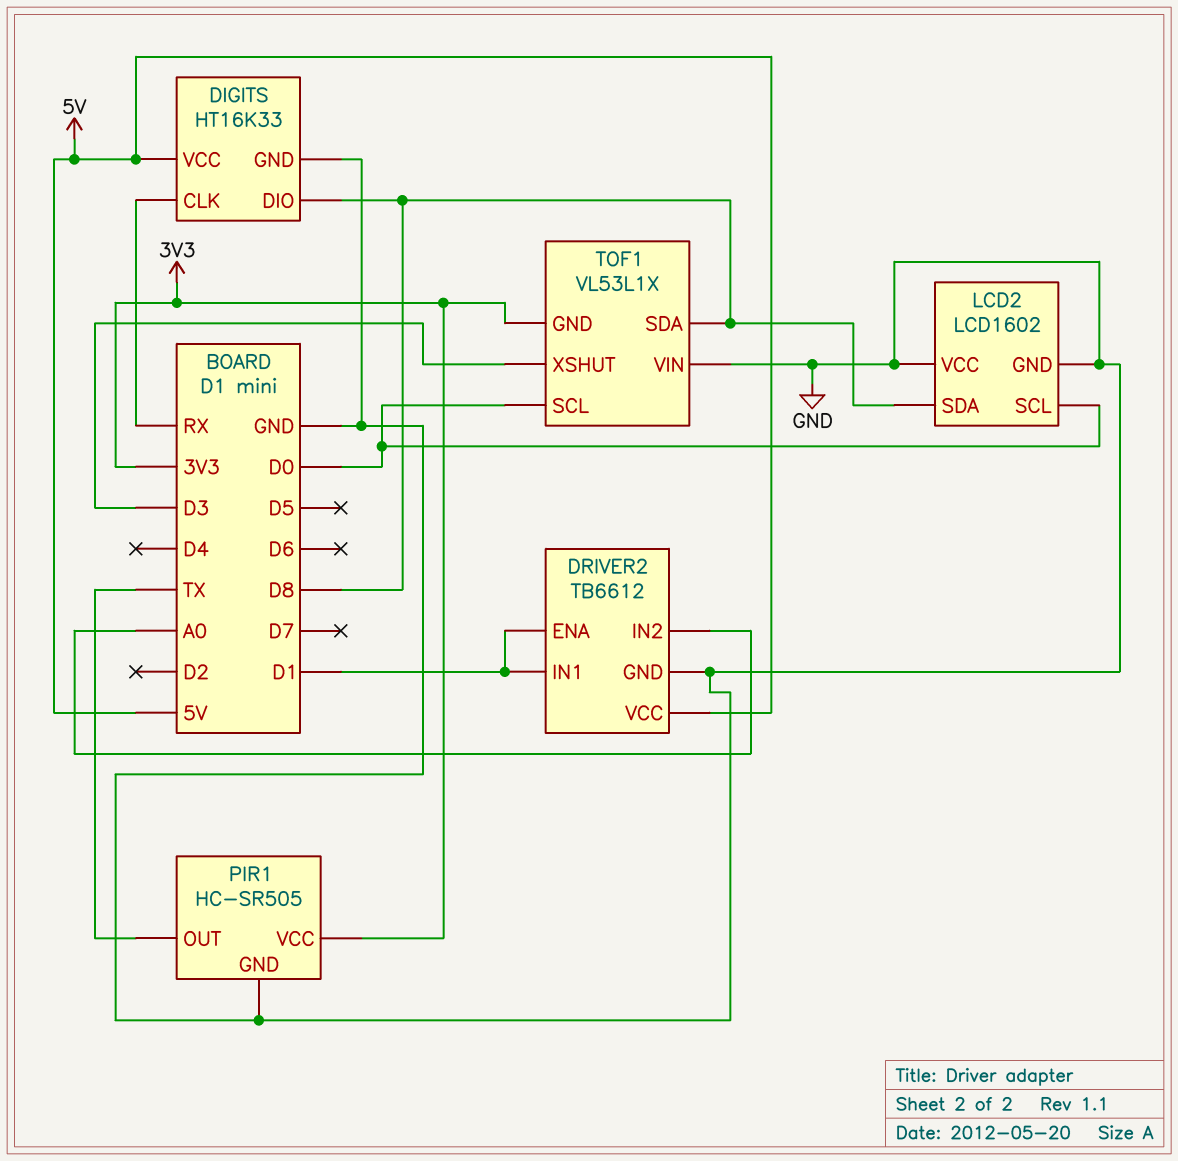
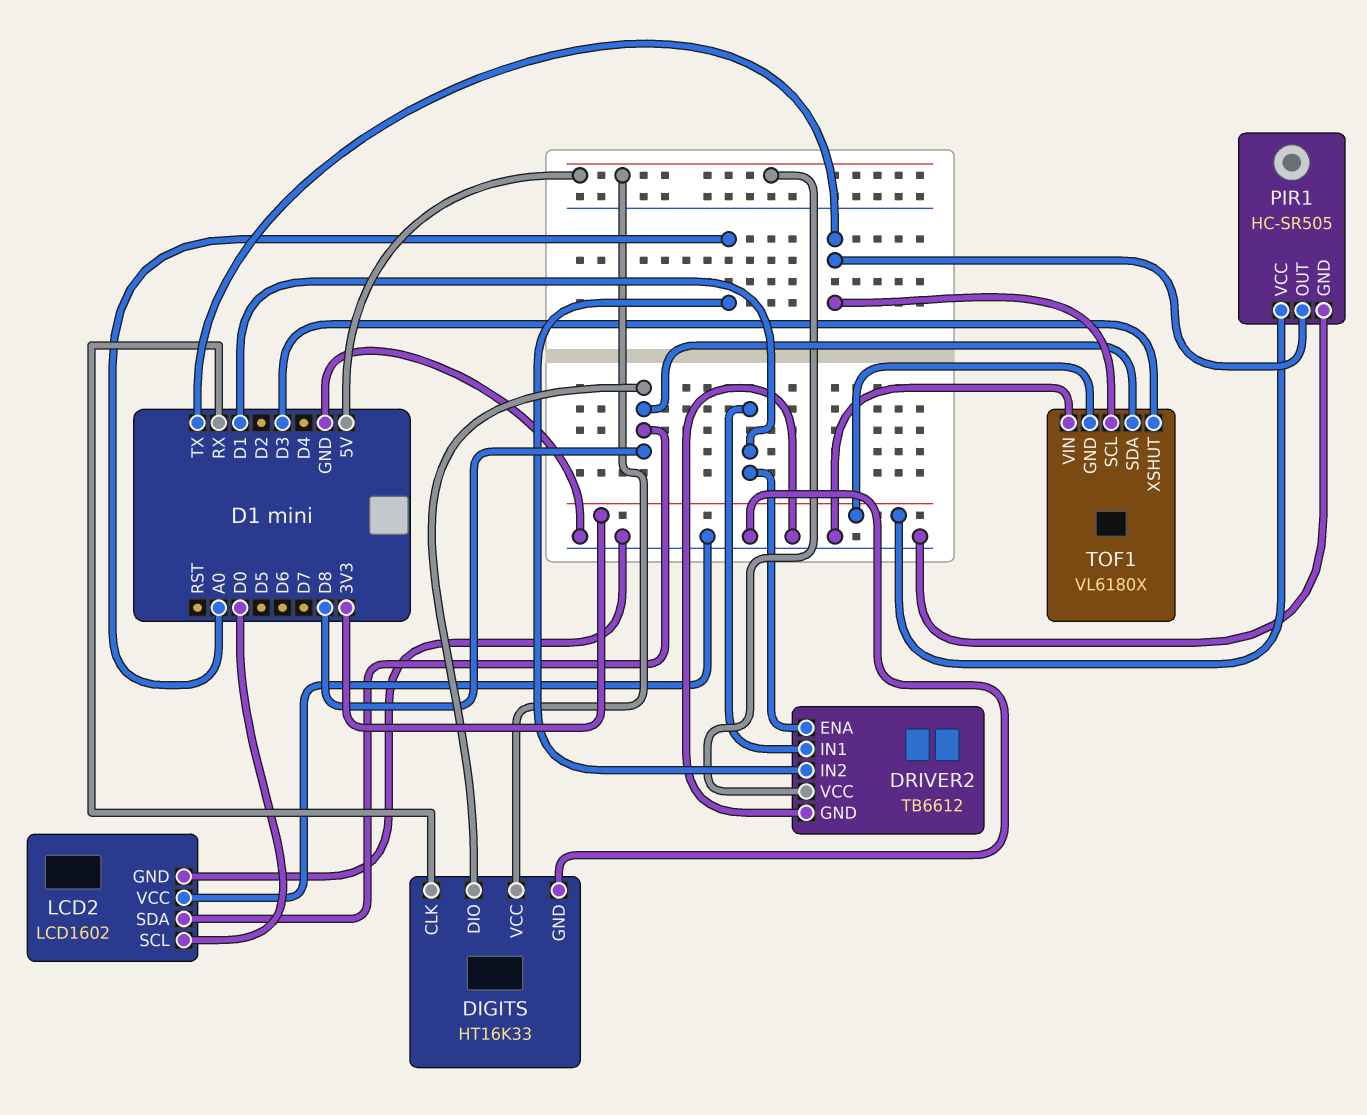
TOF1: VL53L1X -> VL6180X
TOF1 pin SCL: D0 -> TX

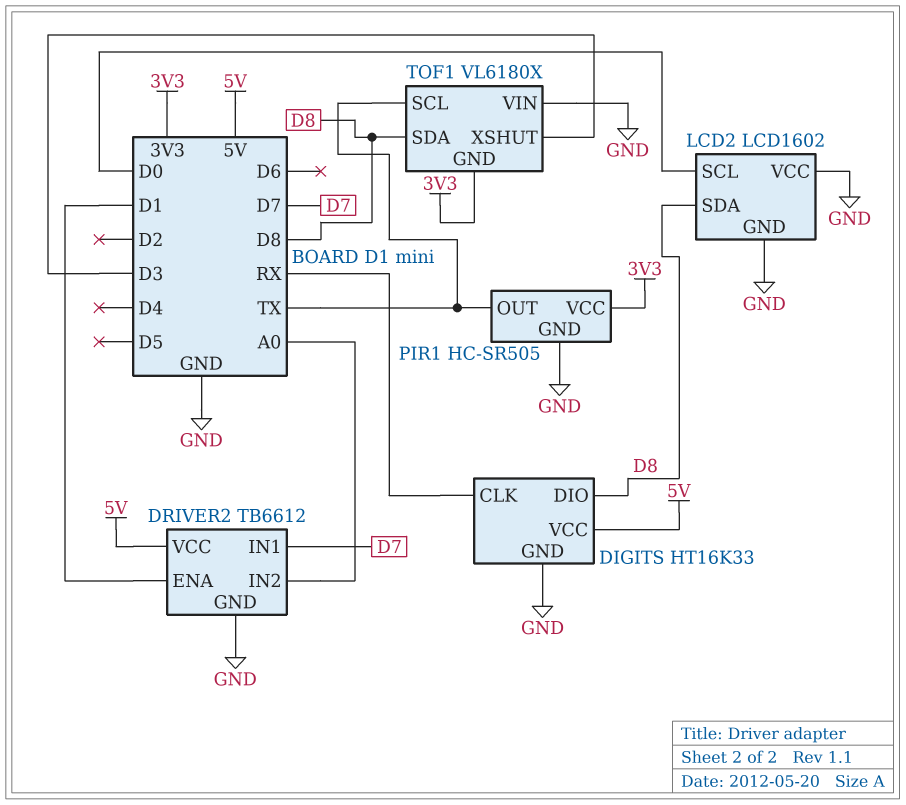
DRIVER2 pin IN1: D1 -> D7

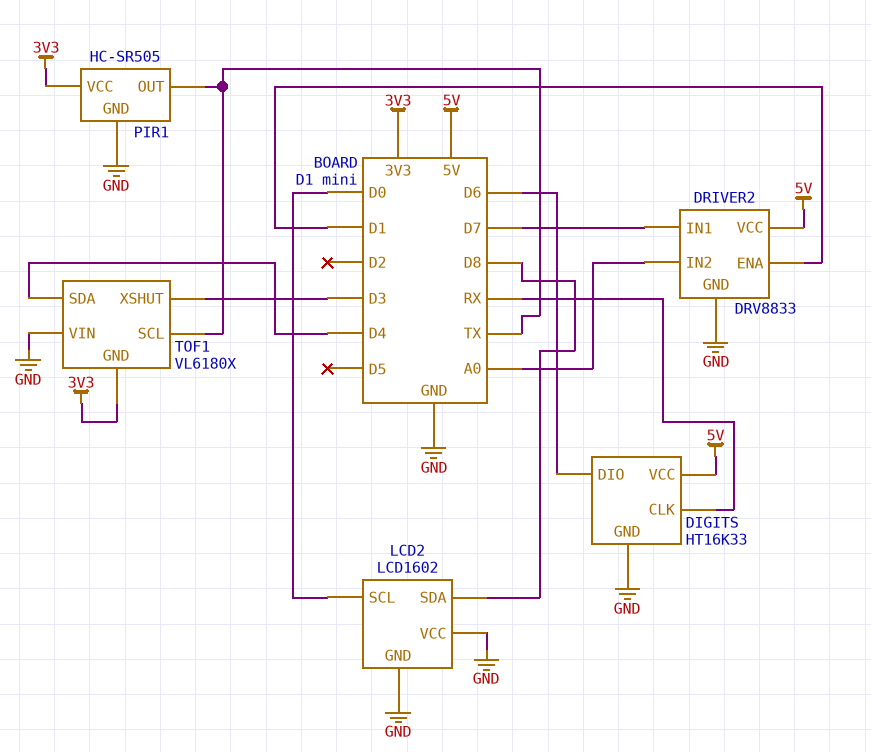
DIGITS pin DIO: D8 -> D6
DRIVER2: TB6612 -> DRV8833
TOF1 pin SDA: D8 -> D4

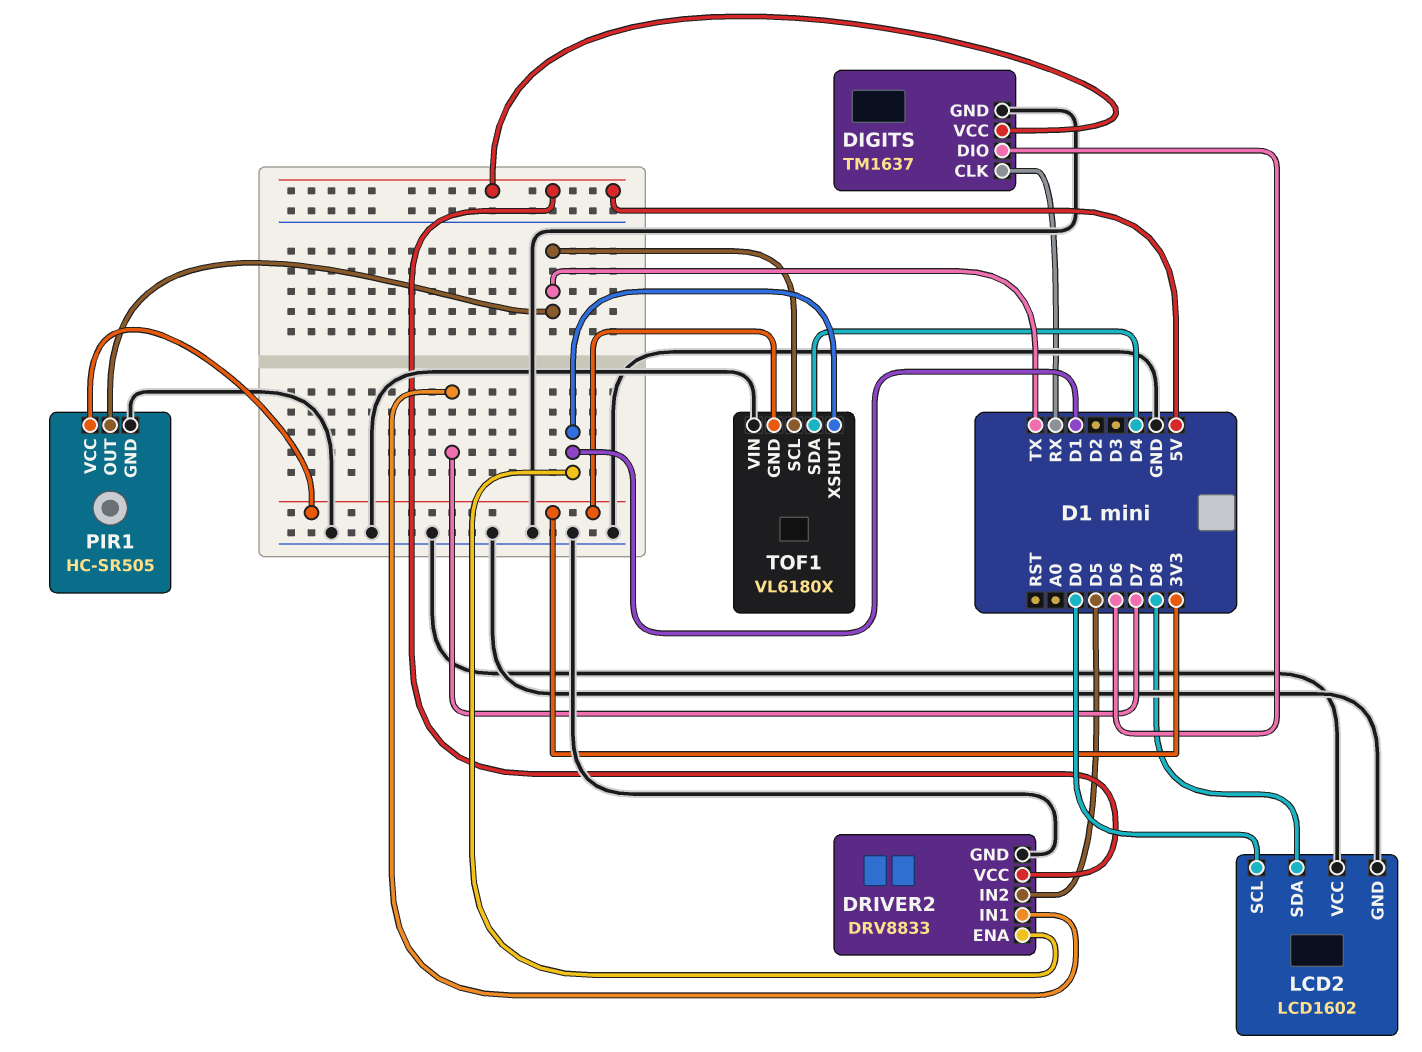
DIGITS: HT16K33 -> TM1637
DRIVER2 pin IN2: A0 -> D5
TOF1 pin XSHUT: D3 -> D1

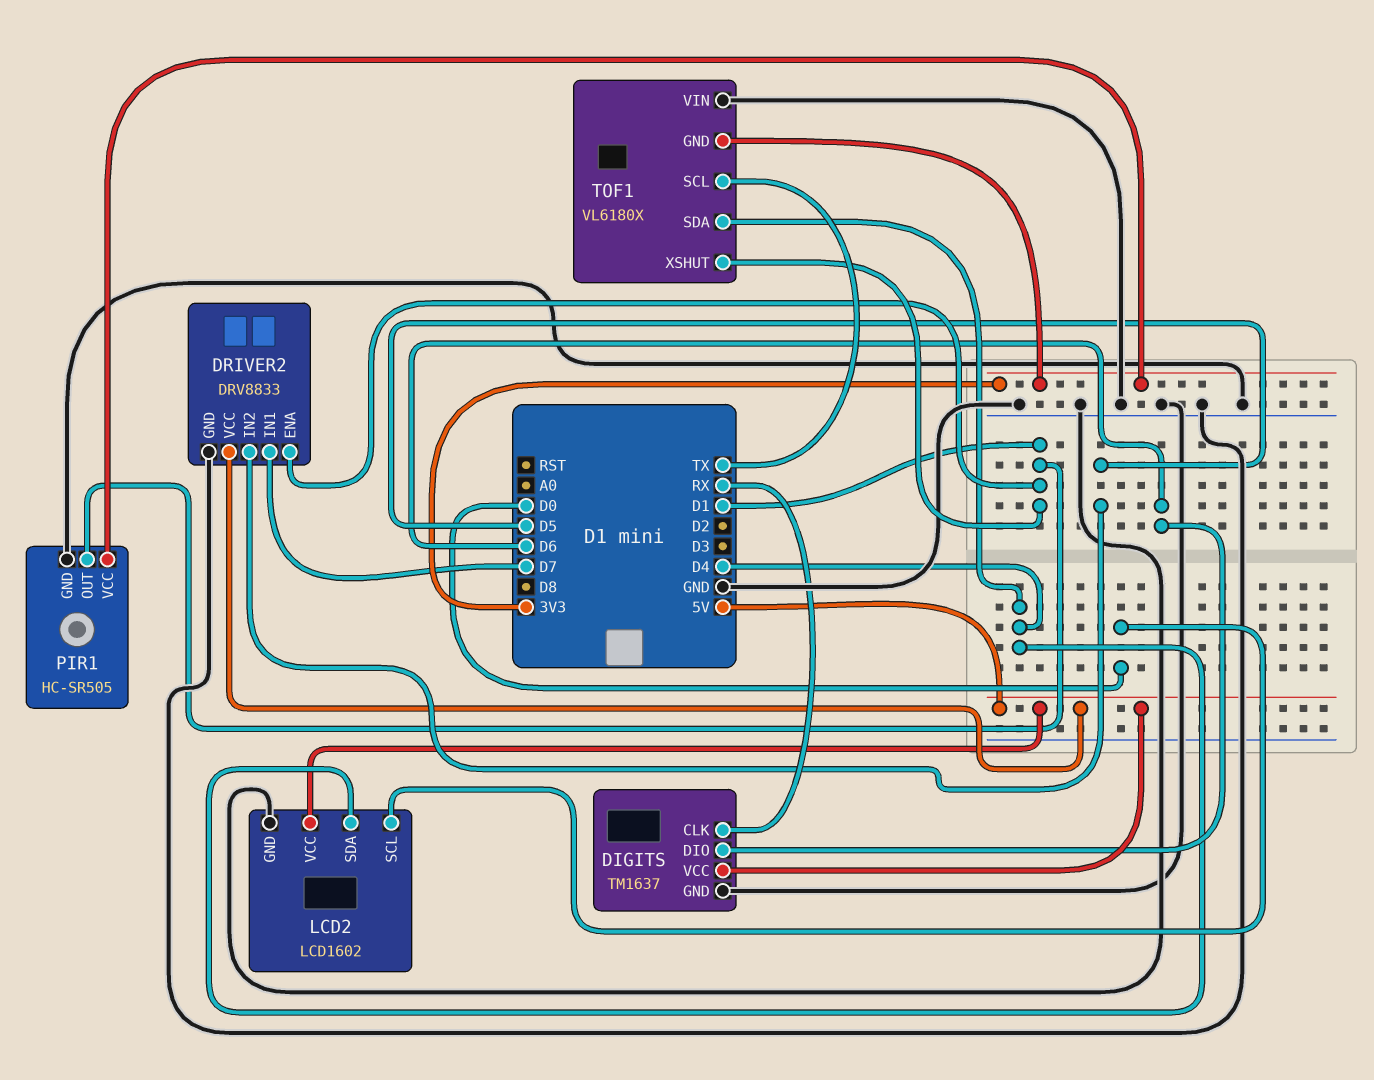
LCD2 pin SDA: D8 -> D4
LCD2 pin VCC: GND -> 5V
PIR1 pin OUT: TX -> D1

